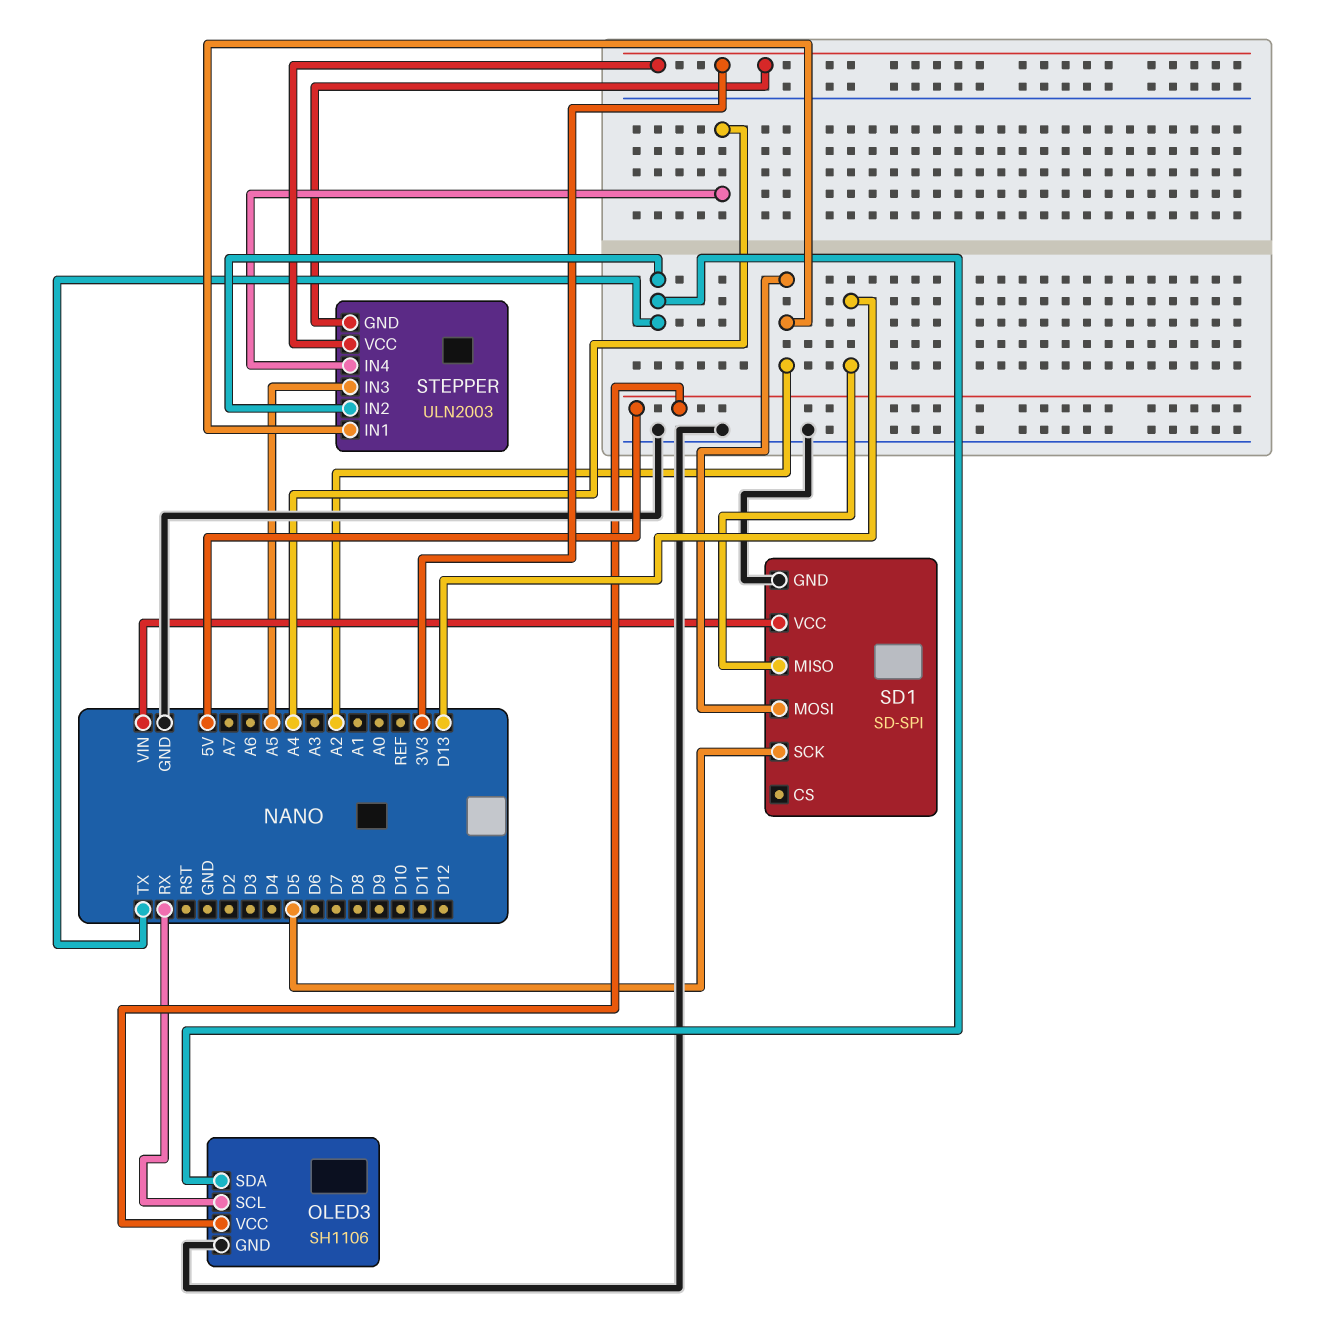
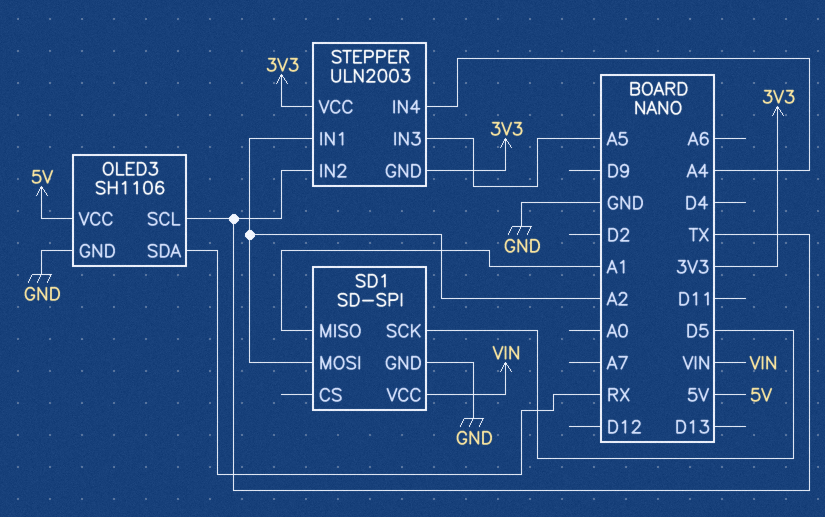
OLED3 pin SCL: RX -> TX
OLED3 pin SDA: TX -> RX
SD1 pin MISO: D13 -> A1

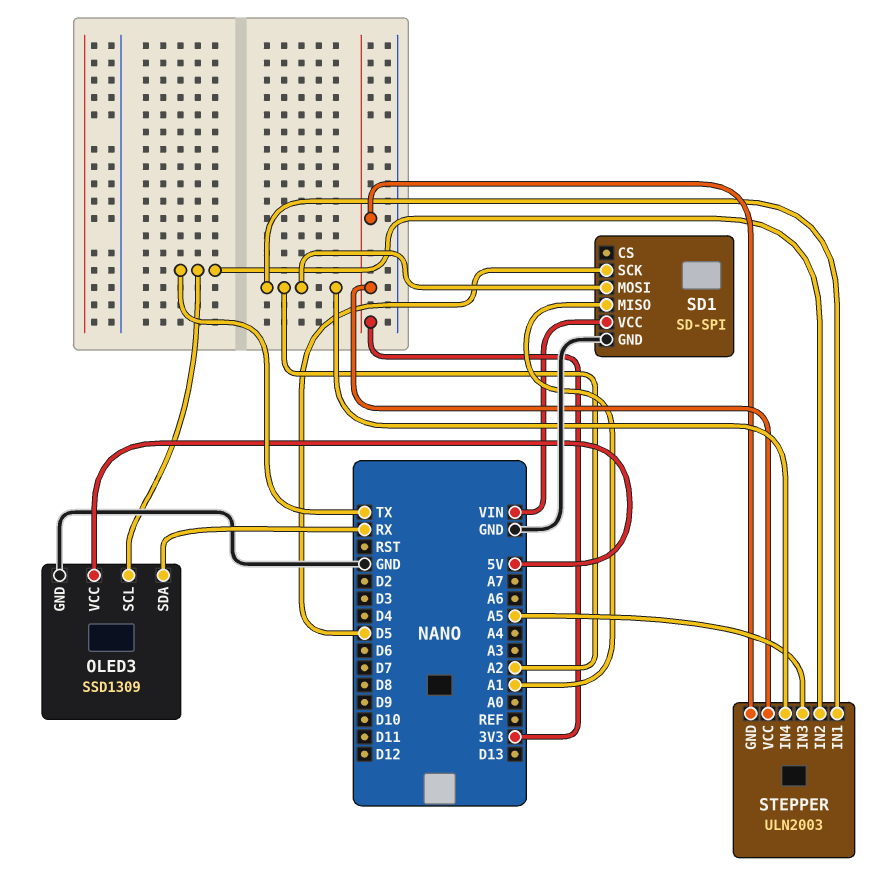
OLED3: SH1106 -> SSD1309
STEPPER pin IN4: A4 -> A2

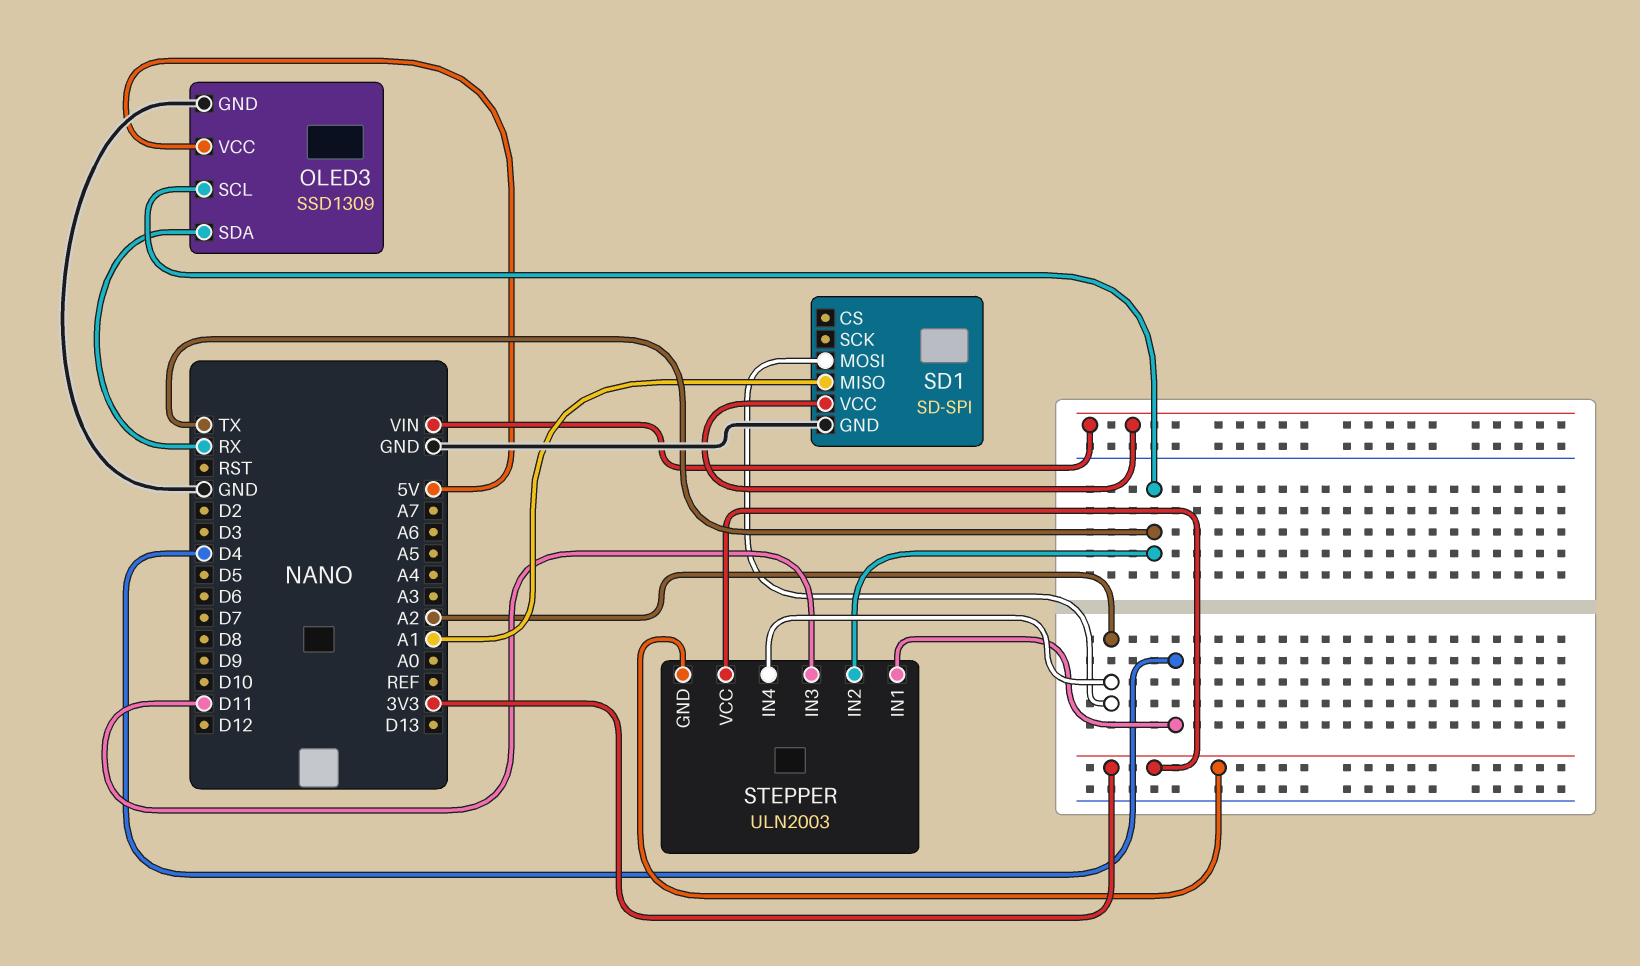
SD1 pin SCK: D5 -> none
STEPPER pin IN1: A2 -> D4
STEPPER pin IN3: A5 -> D11

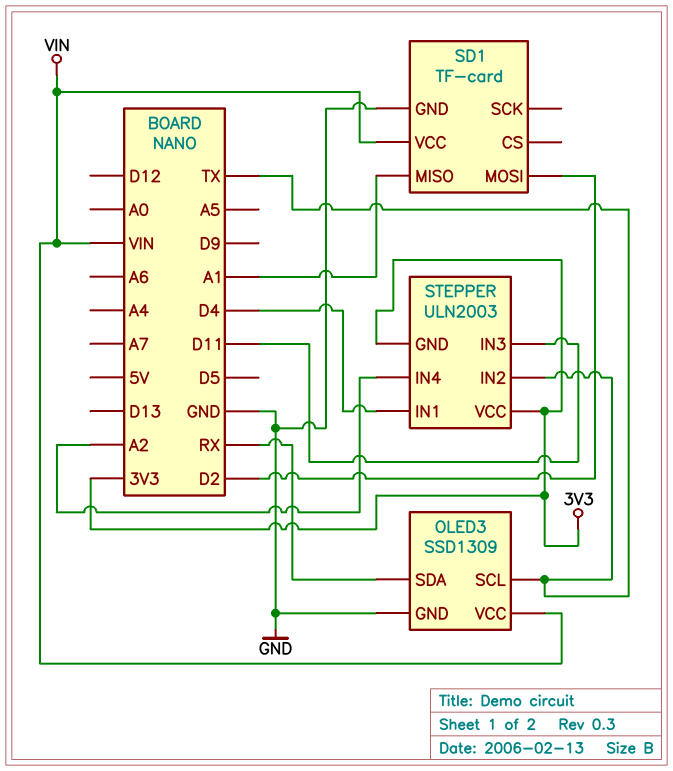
OLED3 pin VCC: 5V -> VIN
SD1: SD-SPI -> TF-card
SD1 pin MOSI: A2 -> D2

